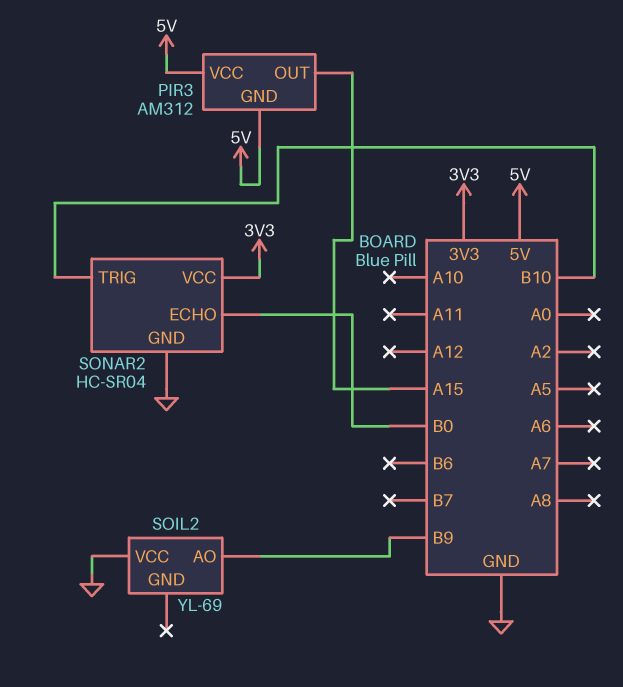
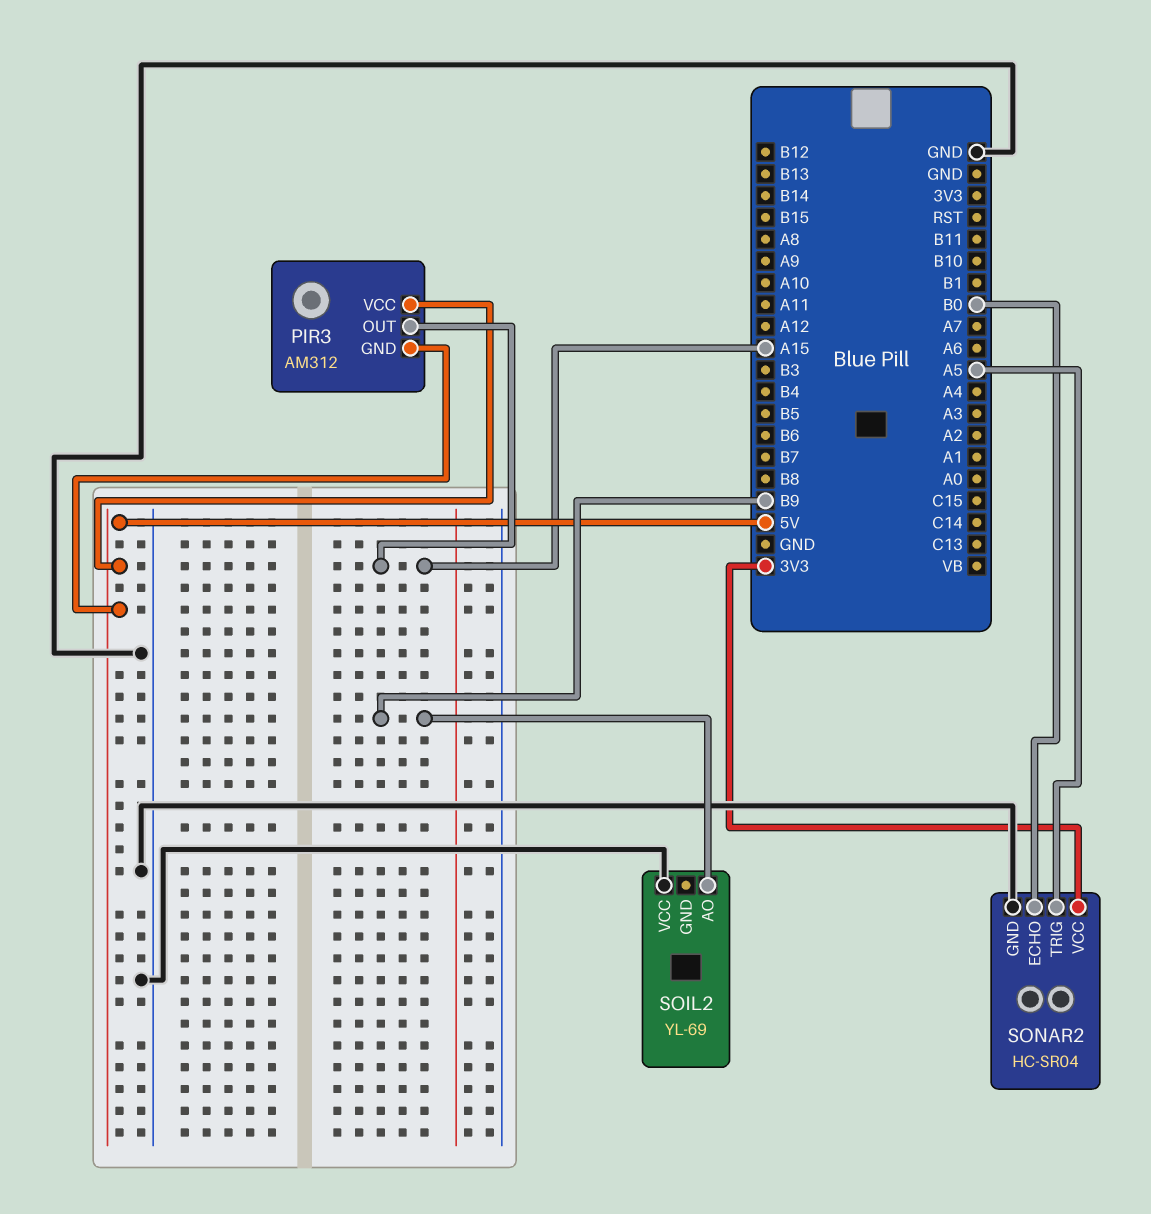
SONAR2 pin TRIG: B10 -> A5

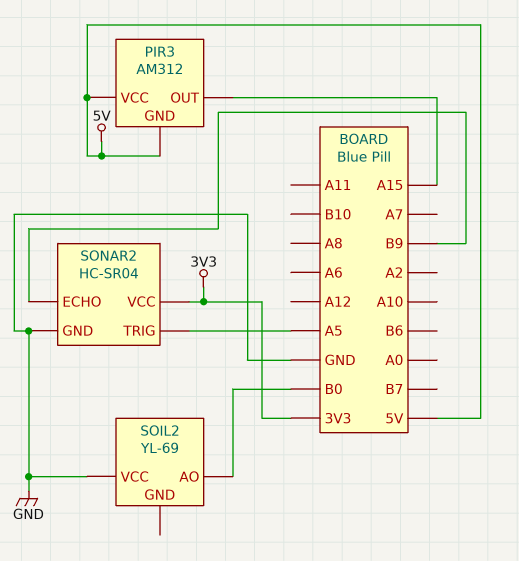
SOIL2 pin AO: B9 -> B0
SONAR2 pin ECHO: B0 -> B9

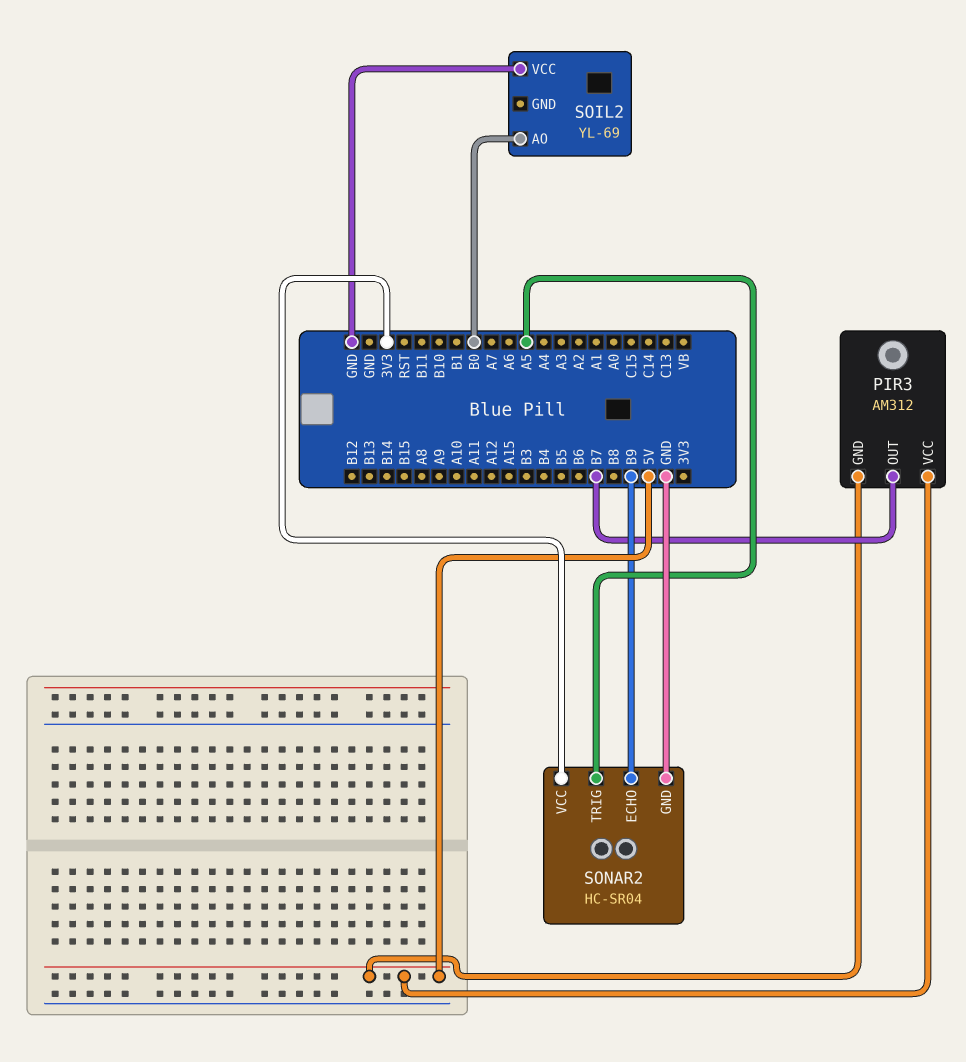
PIR3 pin OUT: A15 -> B7

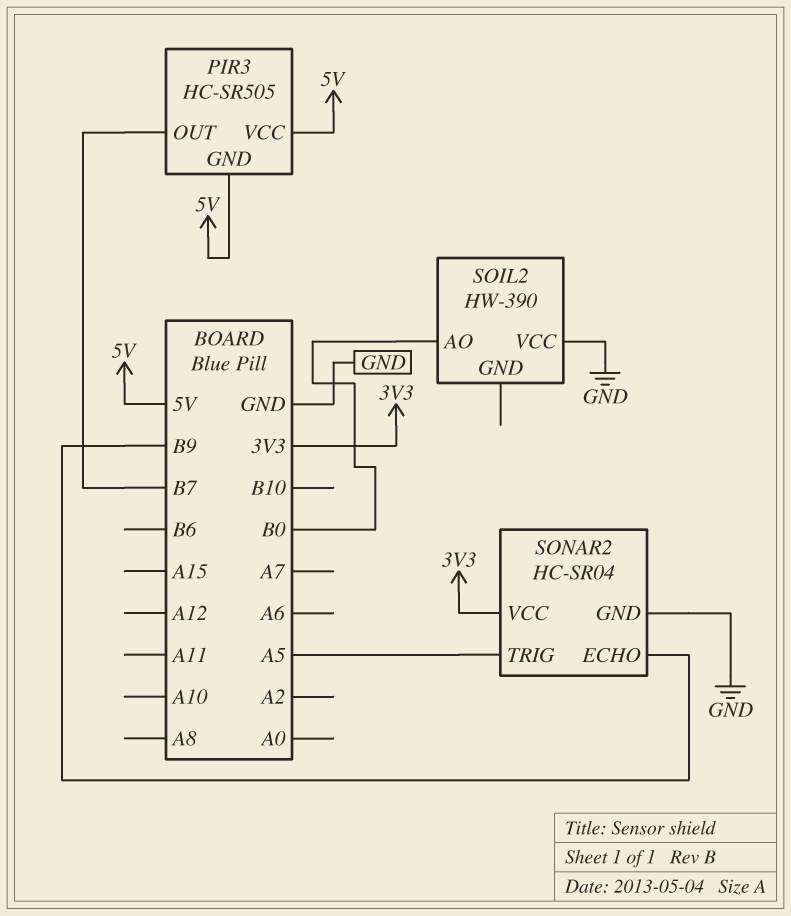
PIR3: AM312 -> HC-SR505
SOIL2: YL-69 -> HW-390

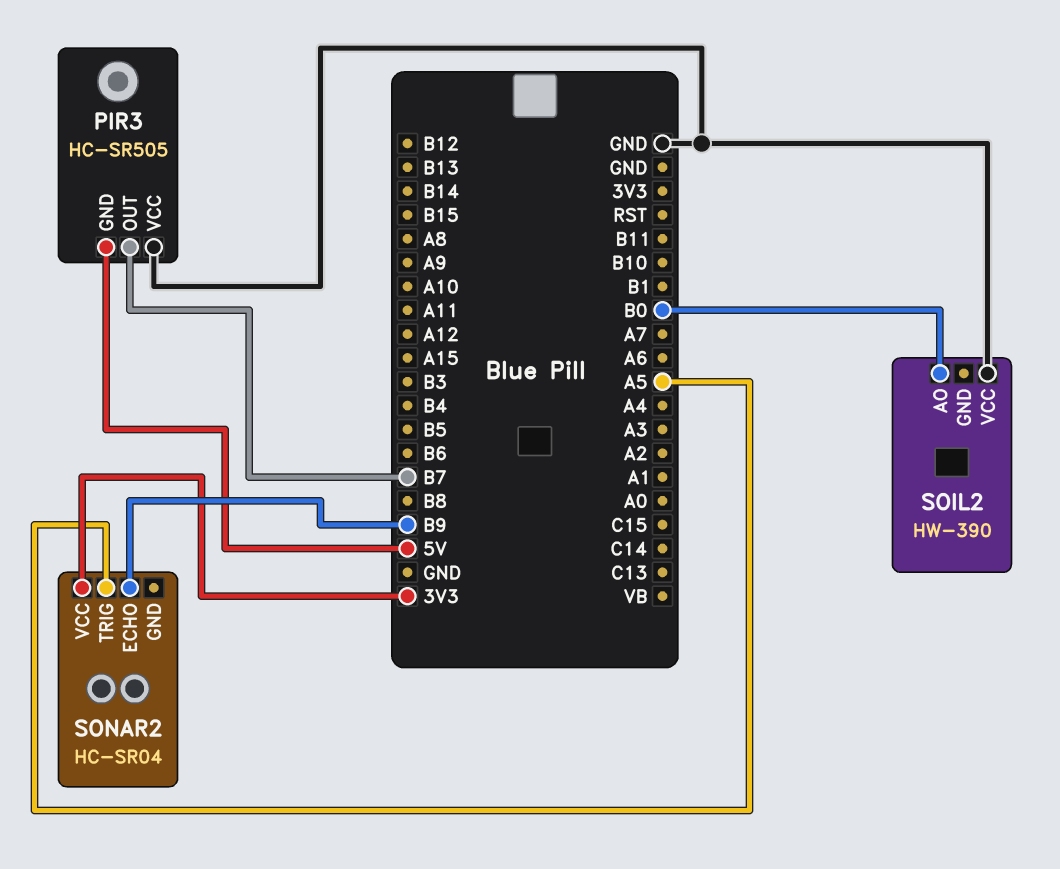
PIR3 pin VCC: 5V -> GND
SONAR2 pin GND: GND -> none

